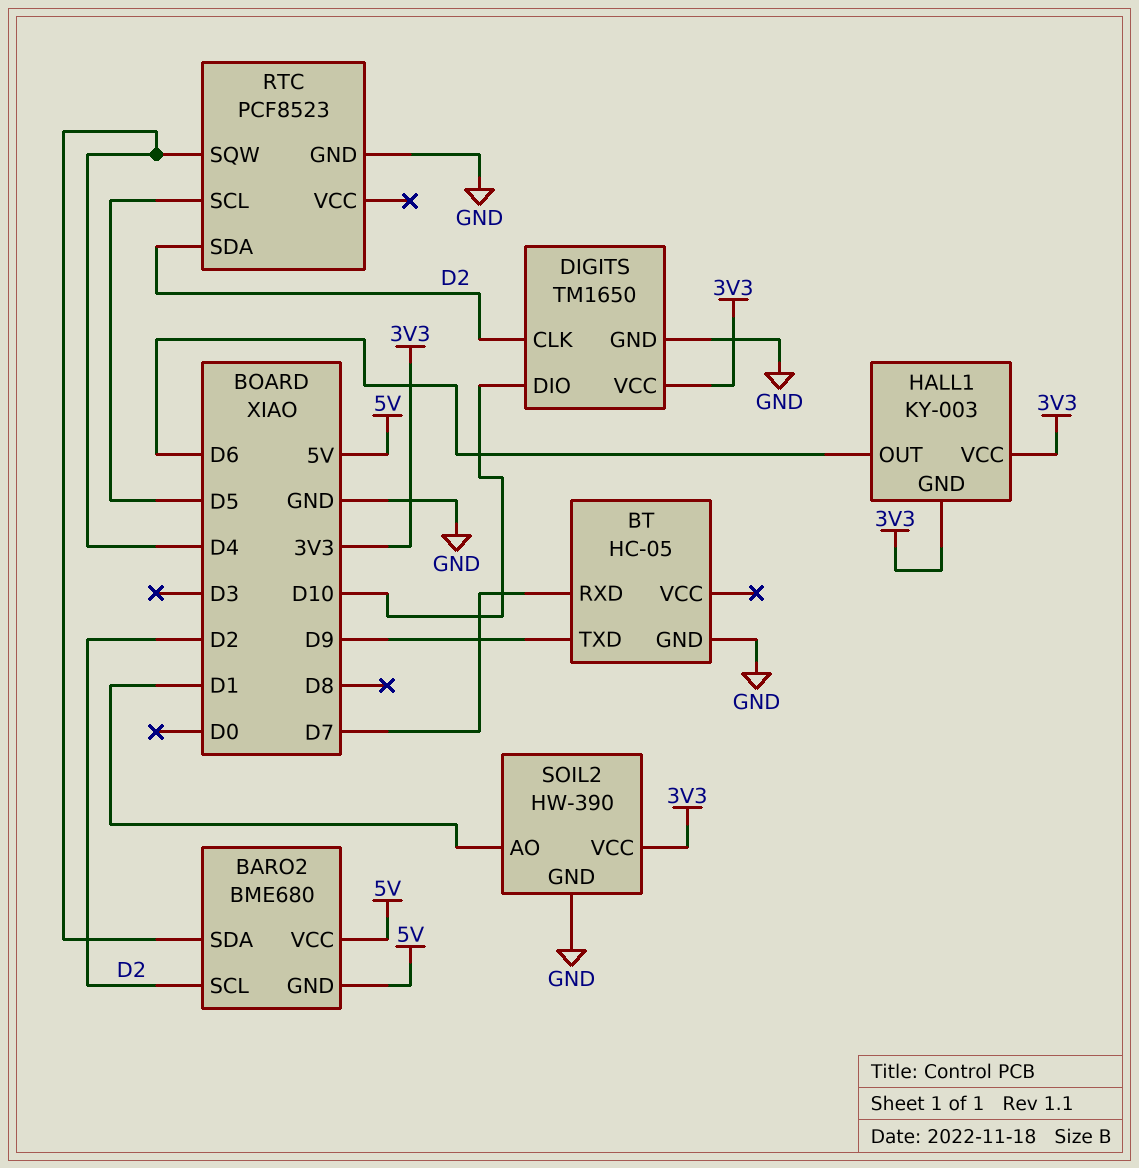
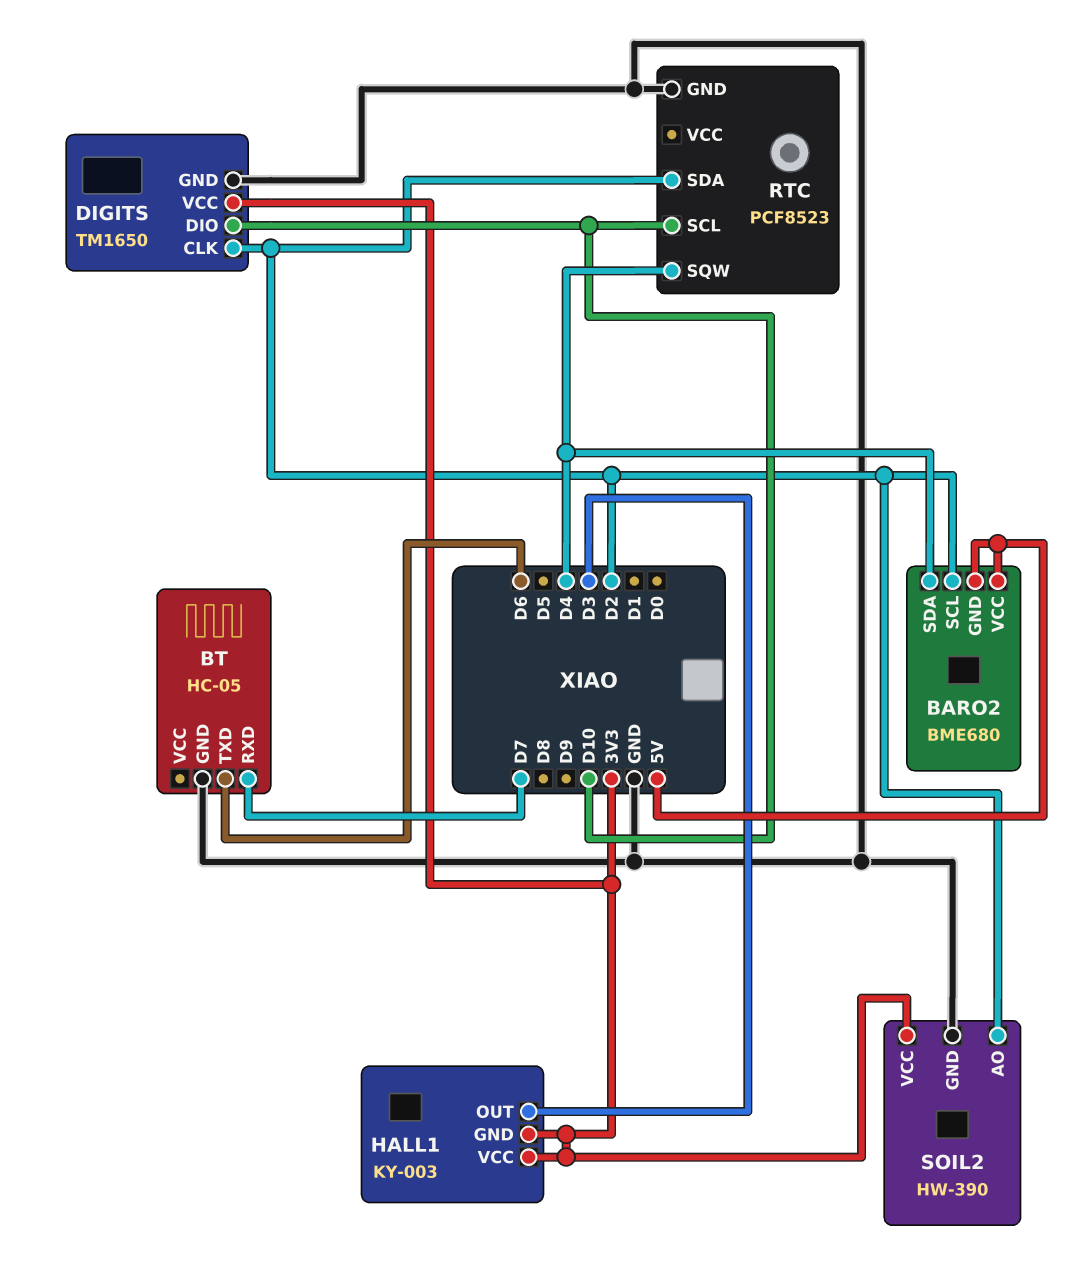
BT pin TXD: D9 -> D6
HALL1 pin OUT: D6 -> D3
RTC pin SCL: D5 -> D10
SOIL2 pin AO: D1 -> D2

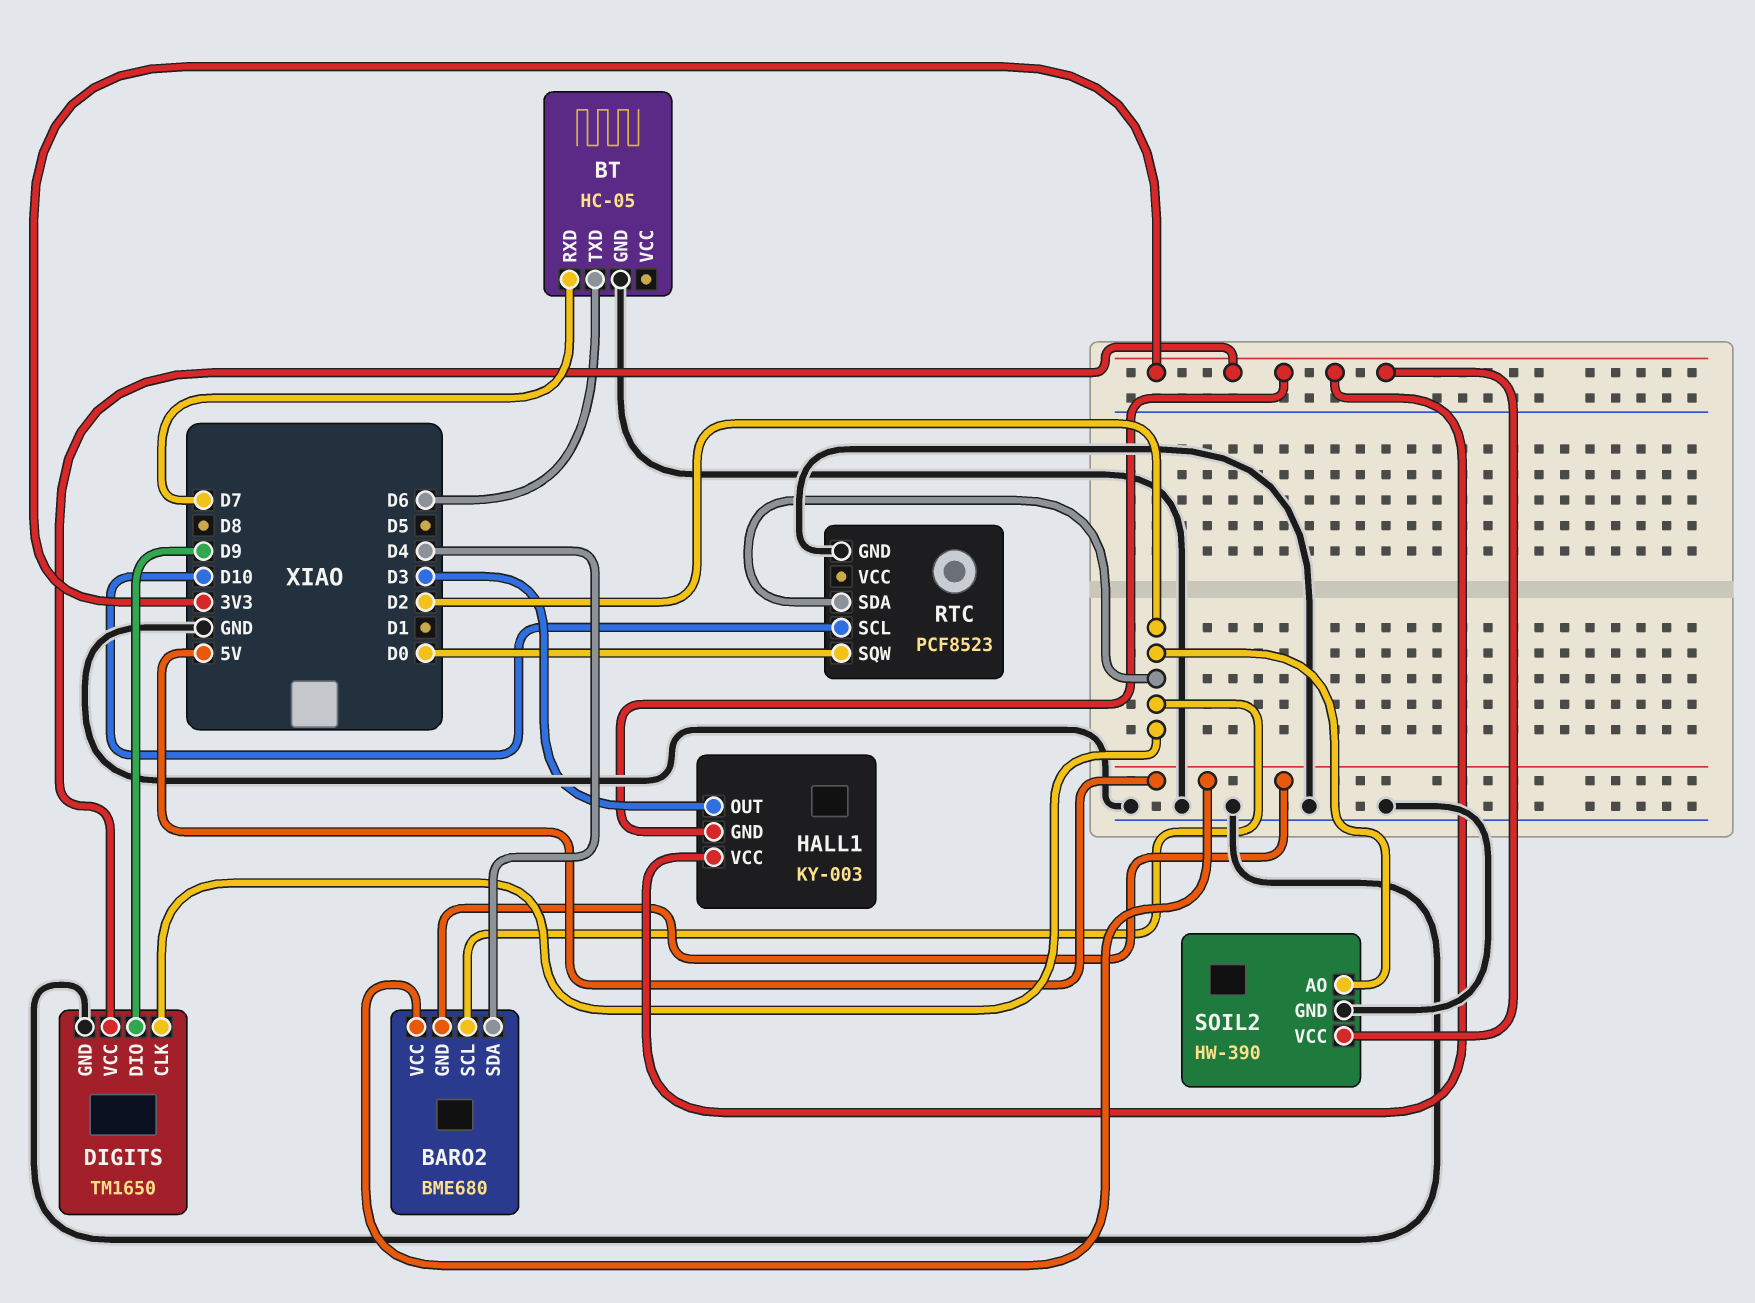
DIGITS pin DIO: D10 -> D9
RTC pin SQW: D4 -> D0

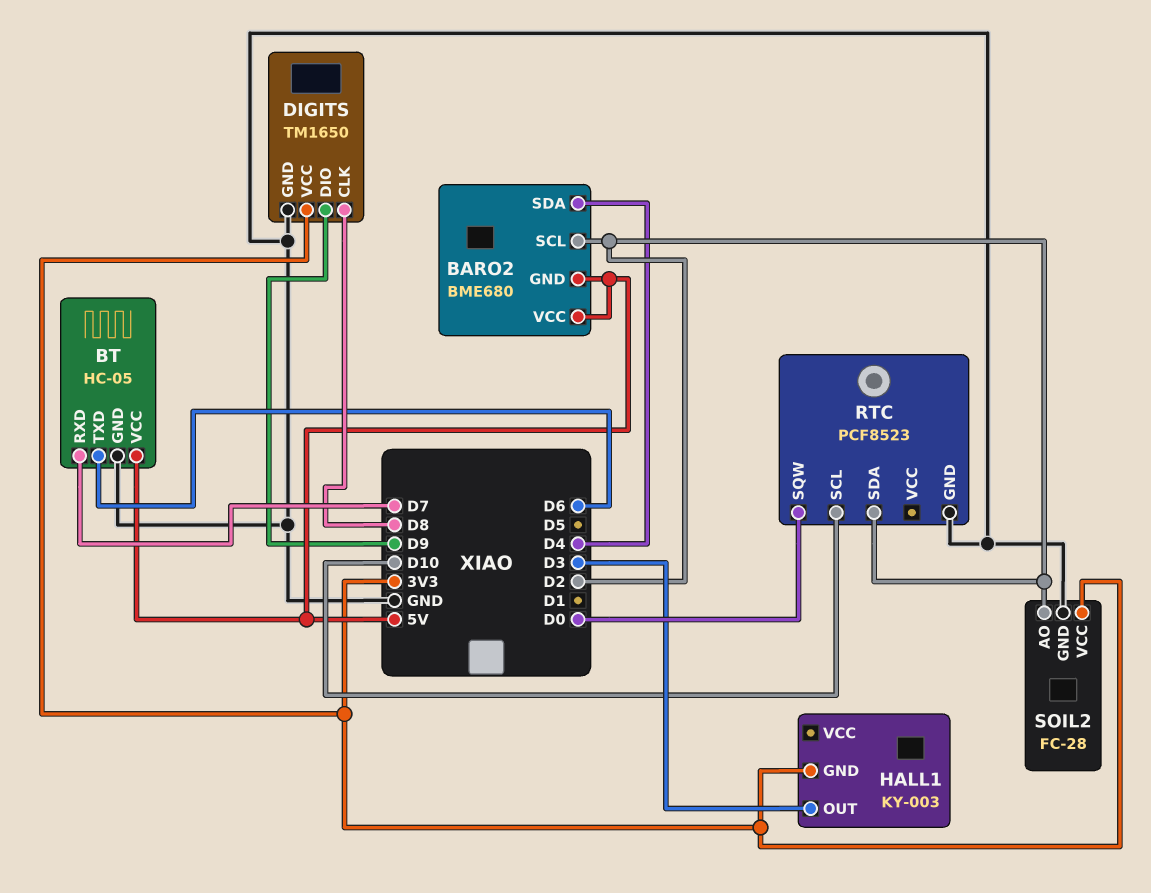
BT pin VCC: none -> 5V
DIGITS pin CLK: D2 -> D8
HALL1 pin VCC: 3V3 -> none
SOIL2: HW-390 -> FC-28

